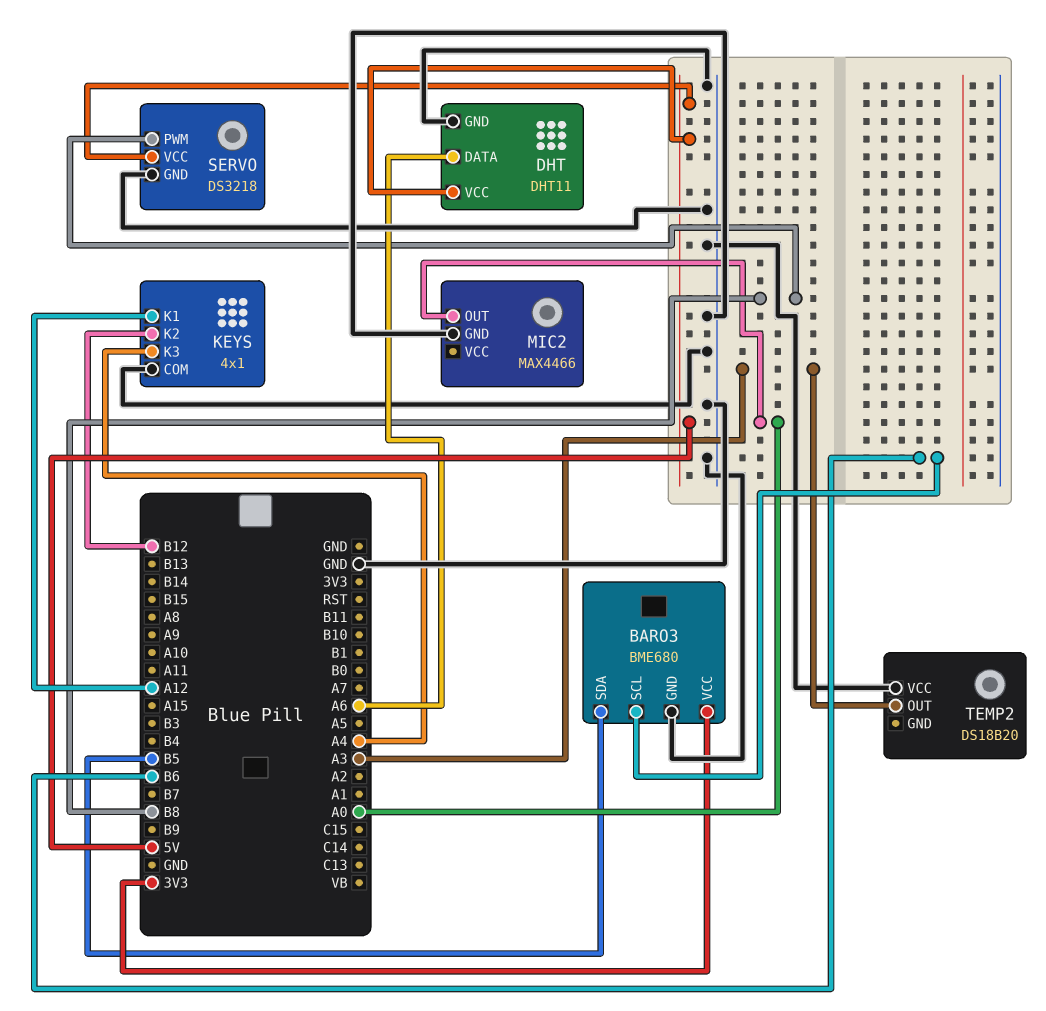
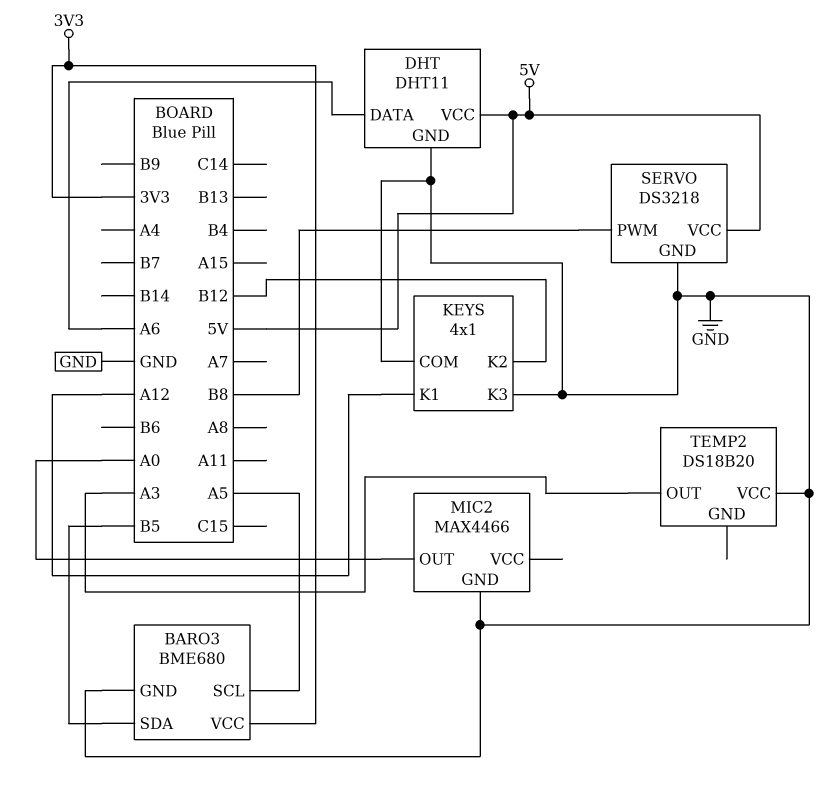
BARO3 pin SCL: B6 -> A5
KEYS pin K3: A4 -> GND

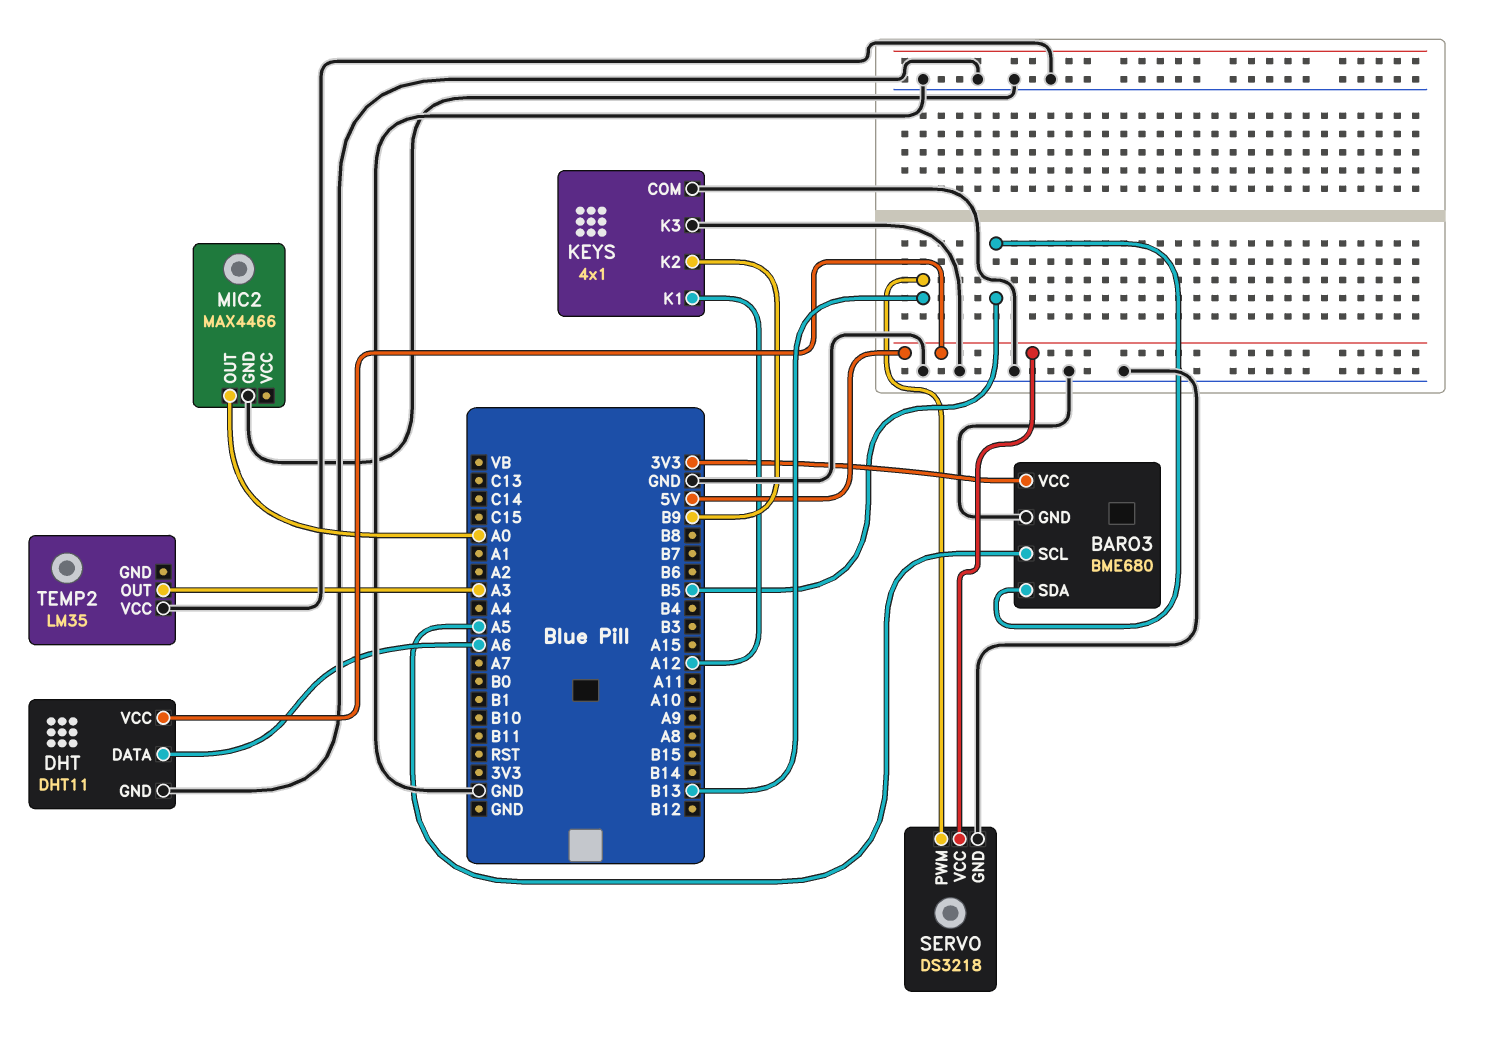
KEYS pin K2: B12 -> B9
SERVO pin PWM: B8 -> B13
TEMP2: DS18B20 -> LM35

